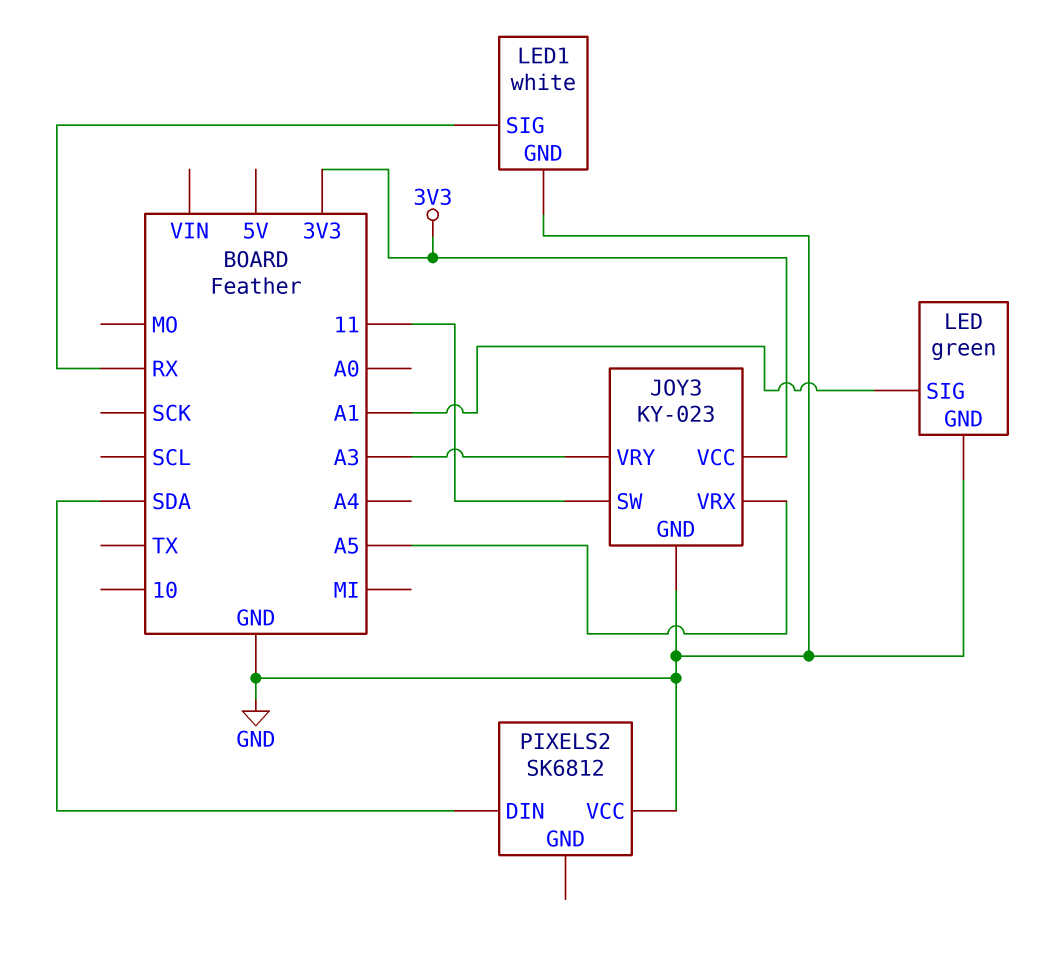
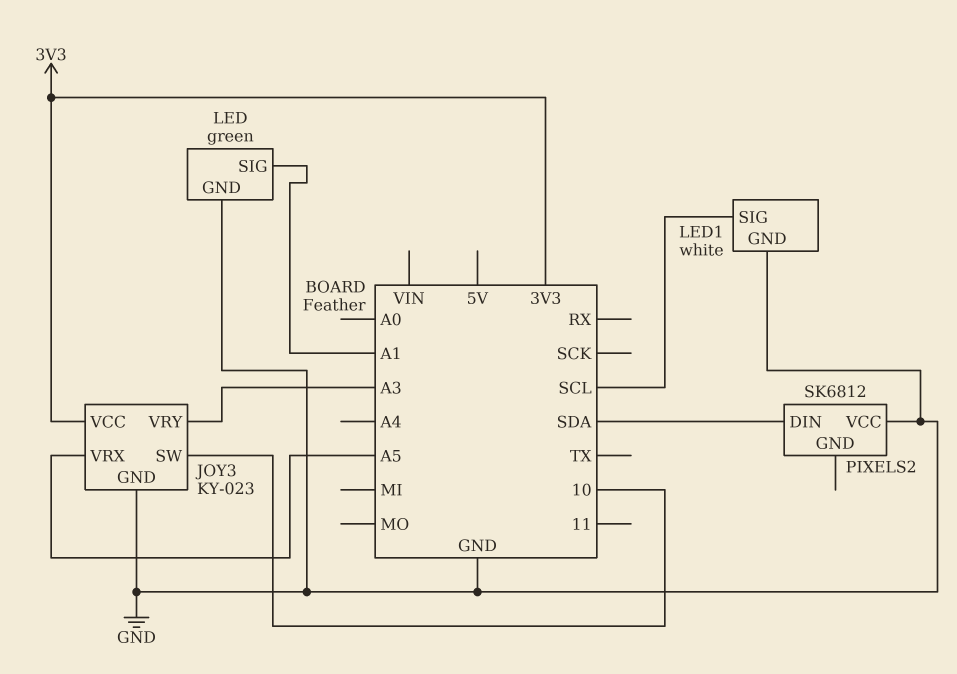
JOY3 pin SW: 11 -> 10
LED1 pin SIG: RX -> SCL

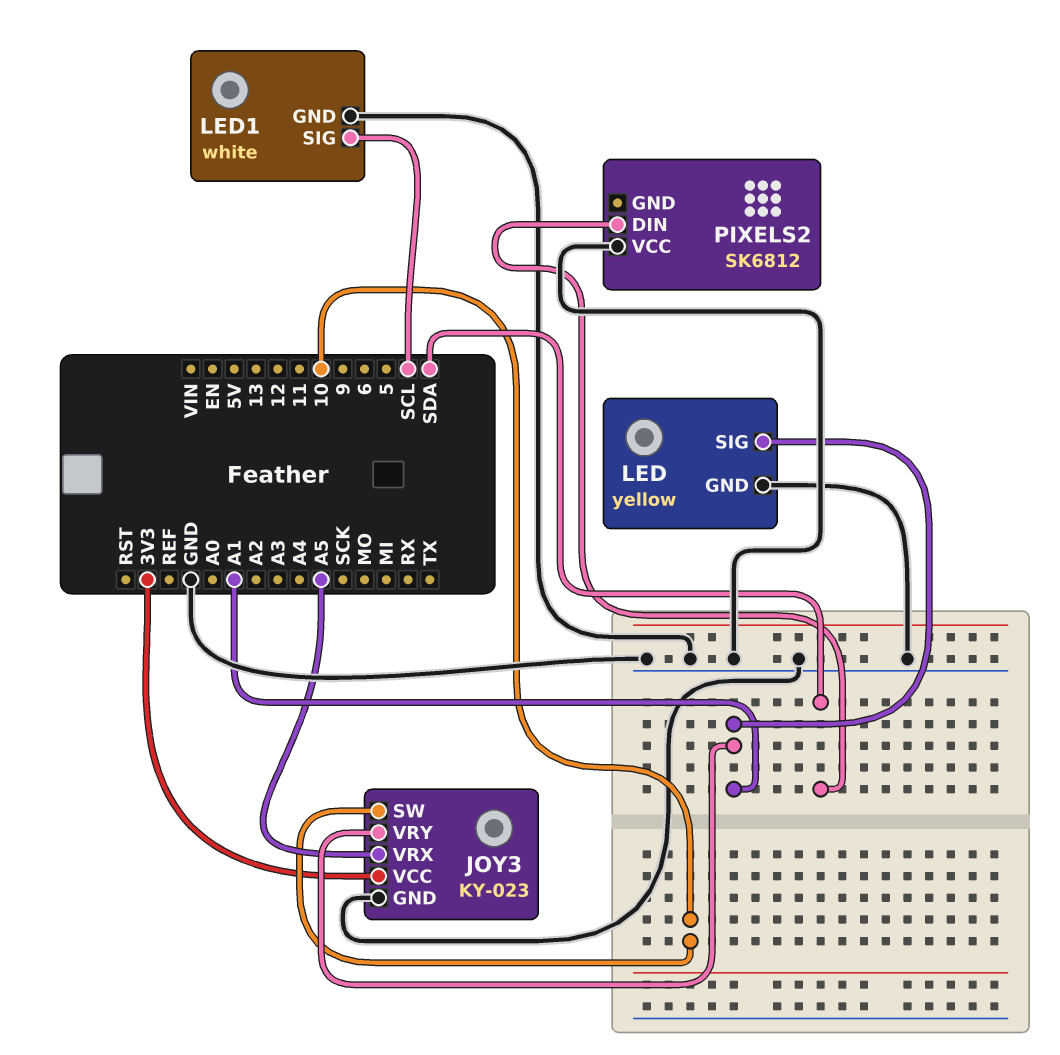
JOY3 pin VRY: A3 -> A1
LED: green -> yellow

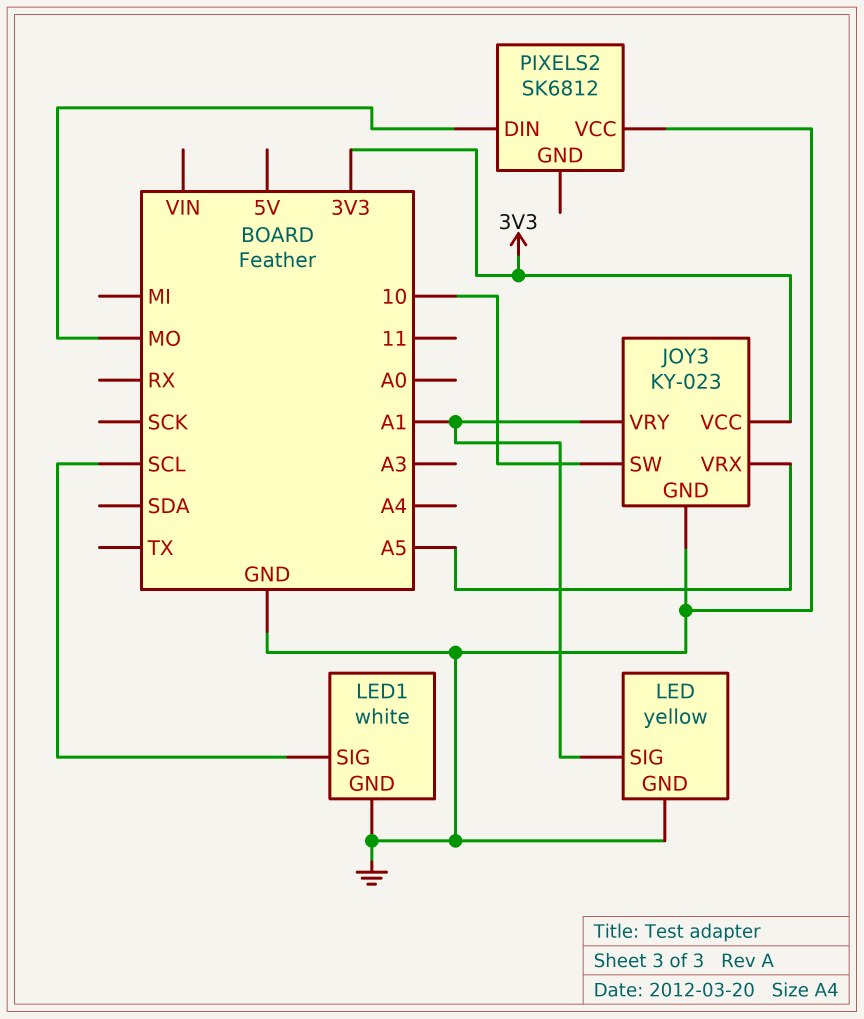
PIXELS2 pin DIN: SDA -> MO

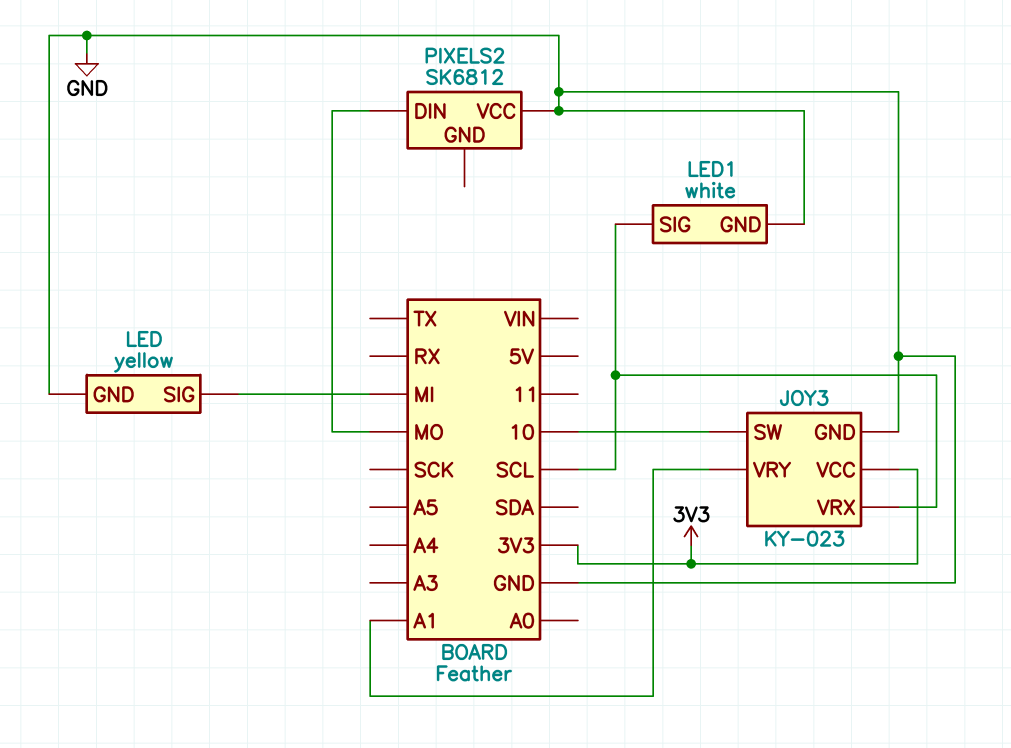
JOY3 pin VRX: A5 -> SCL
LED pin SIG: A1 -> MI

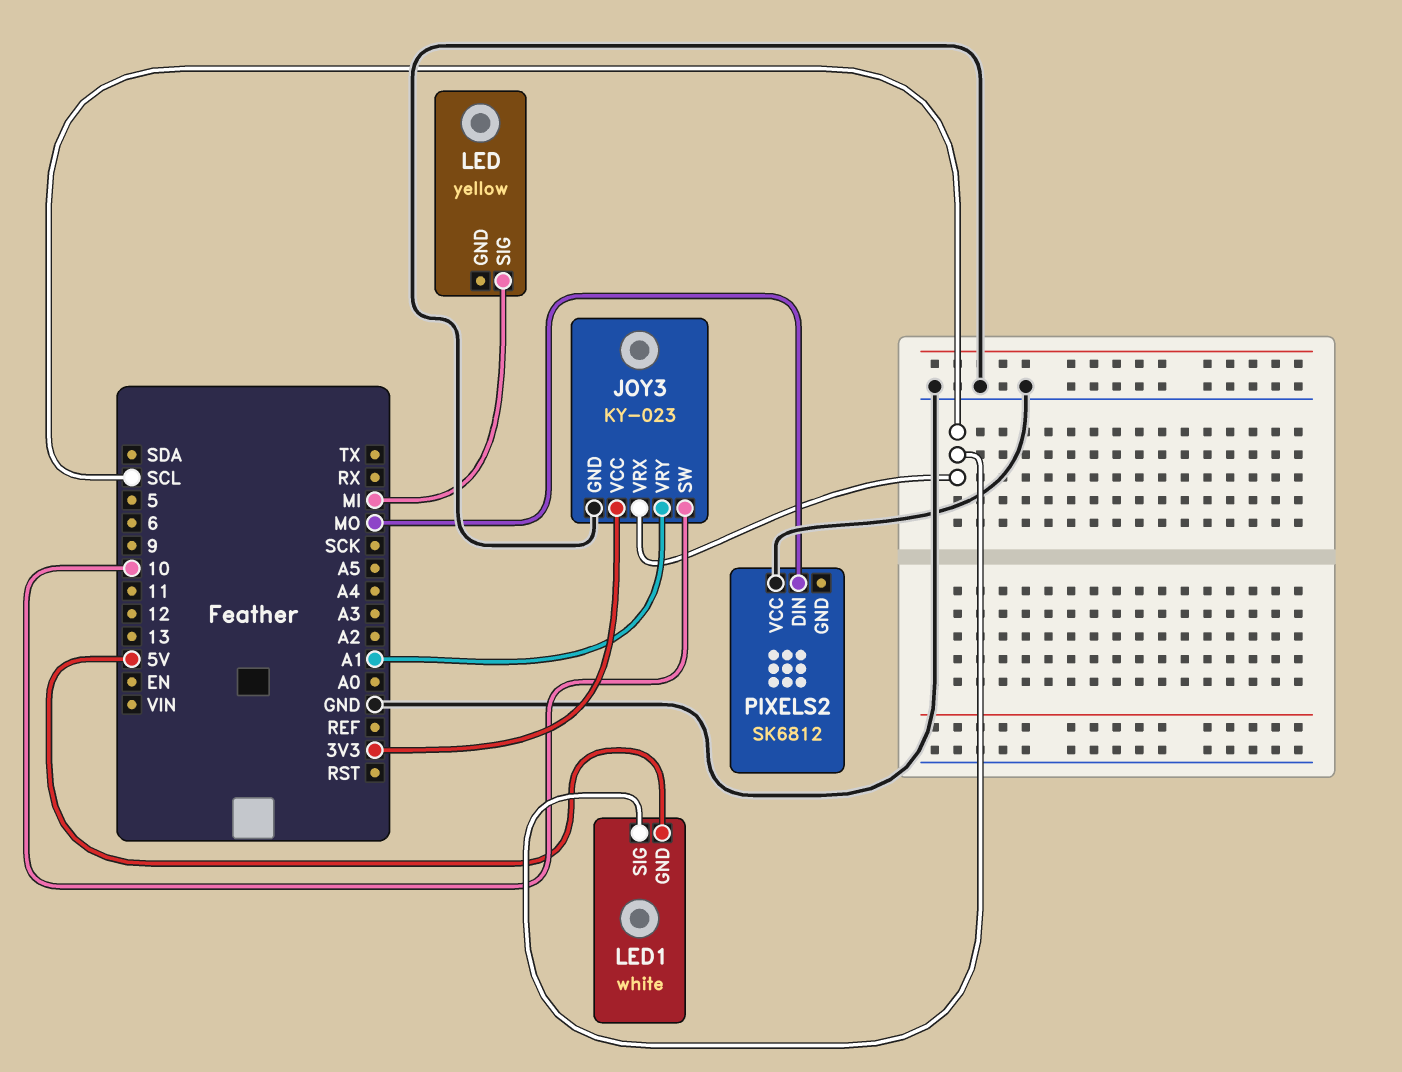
LED pin GND: GND -> none
LED1 pin GND: GND -> 5V

